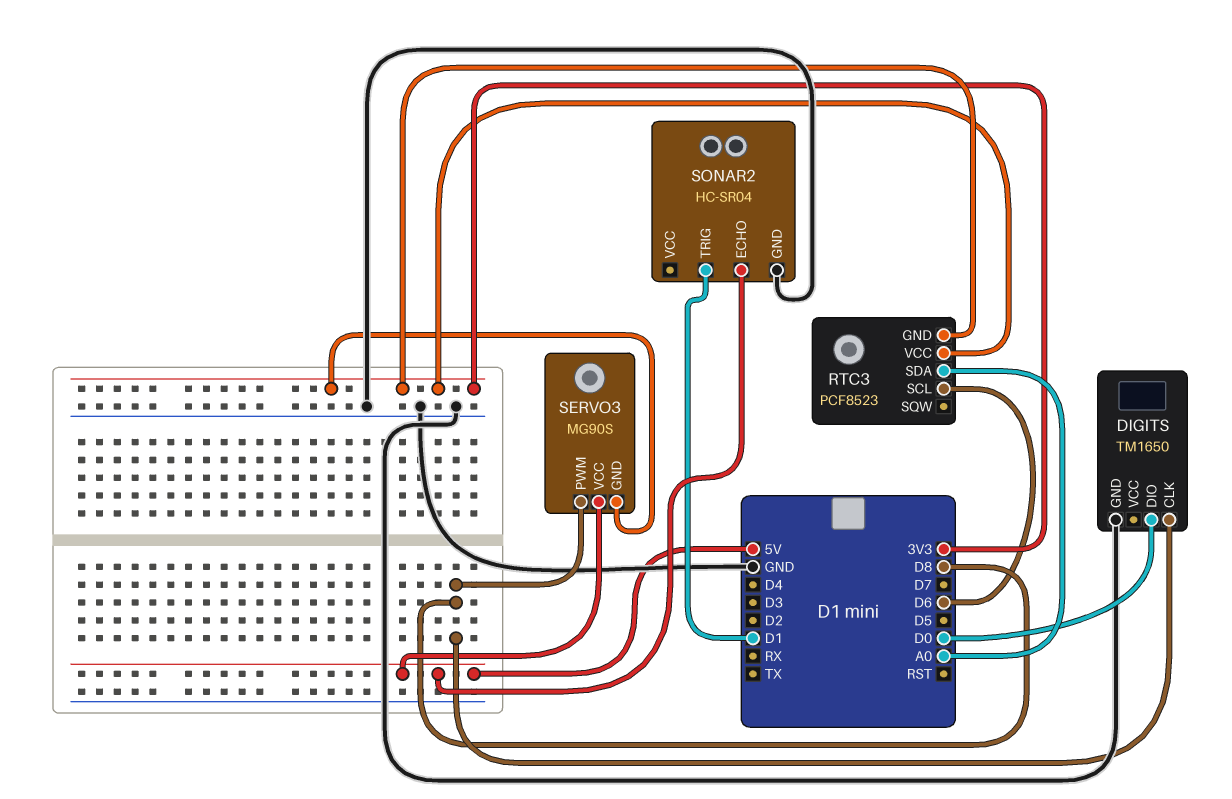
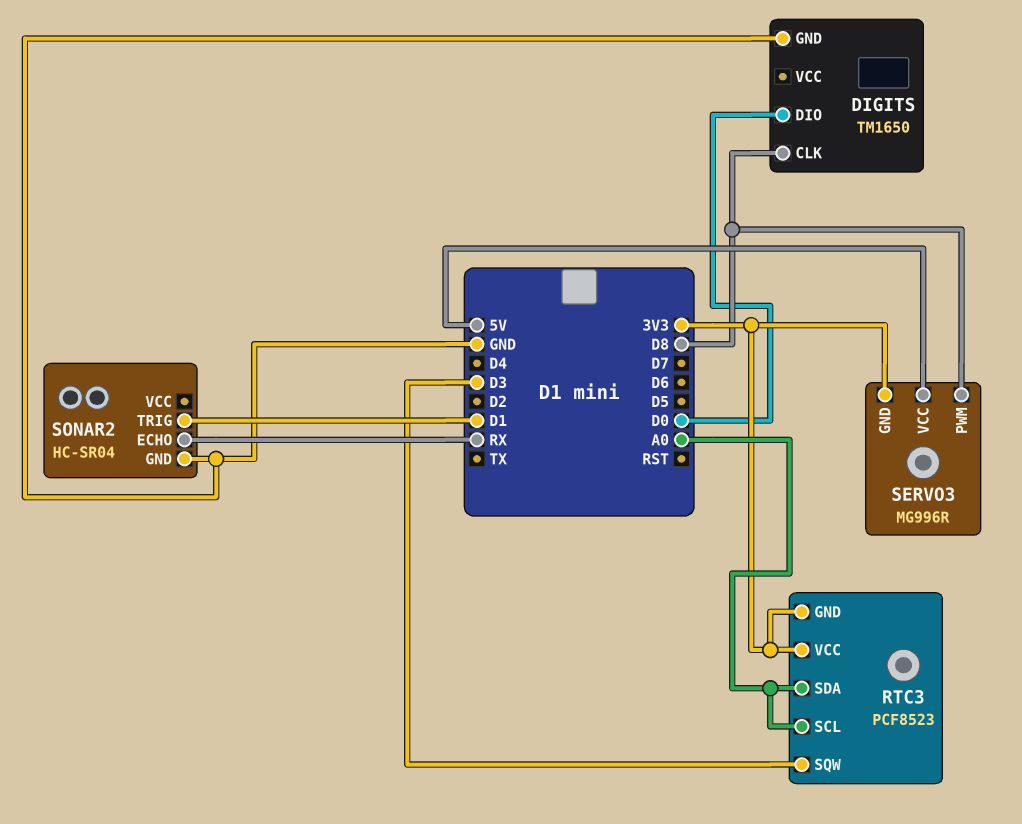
RTC3 pin SCL: D6 -> A0
RTC3 pin SQW: none -> D3
SERVO3: MG90S -> MG996R
SONAR2 pin ECHO: 5V -> RX

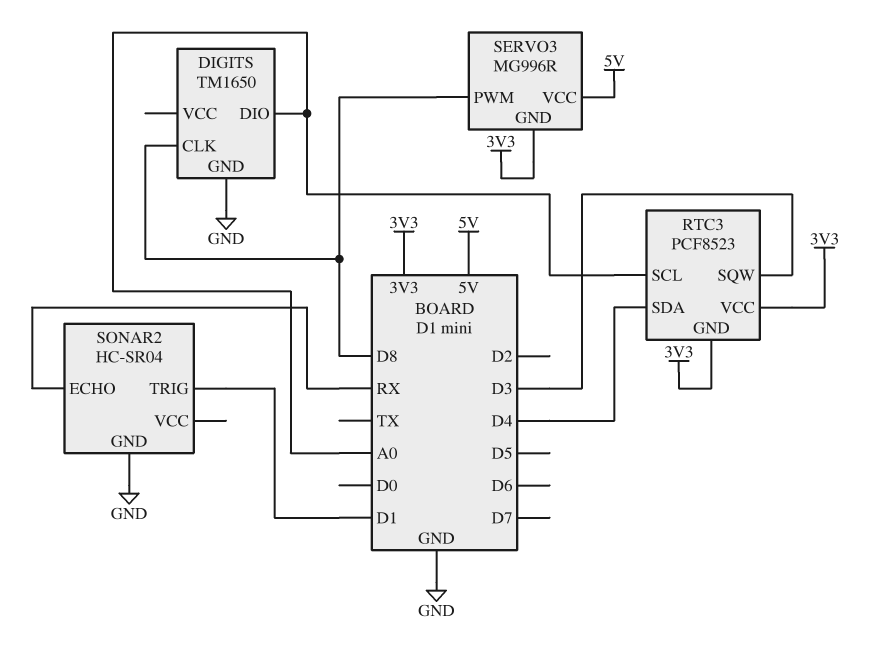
DIGITS pin DIO: D0 -> A0
RTC3 pin SDA: A0 -> D4

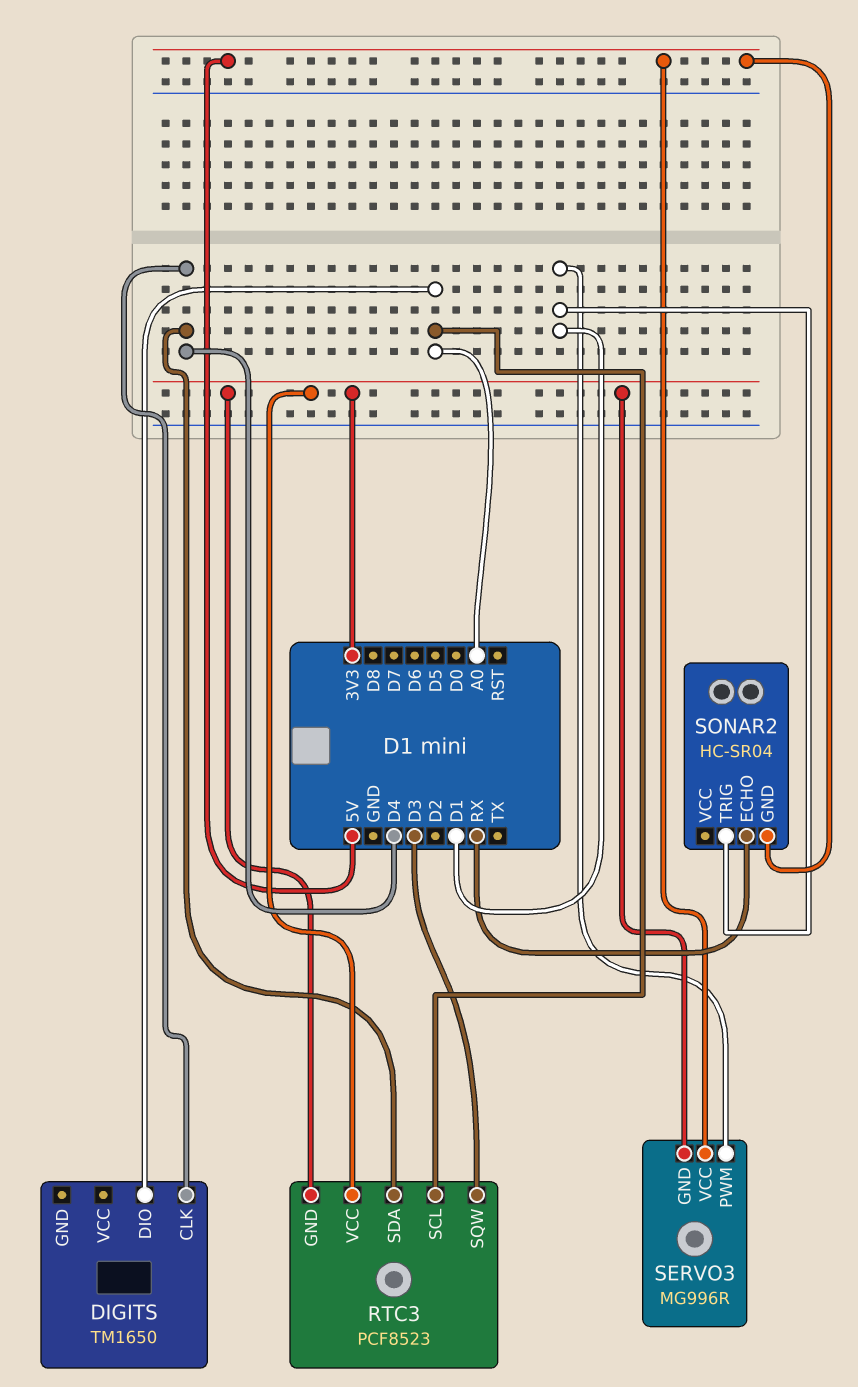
DIGITS pin CLK: D8 -> D4
DIGITS pin GND: GND -> none
SERVO3 pin PWM: D8 -> D1
SONAR2 pin GND: GND -> 5V

